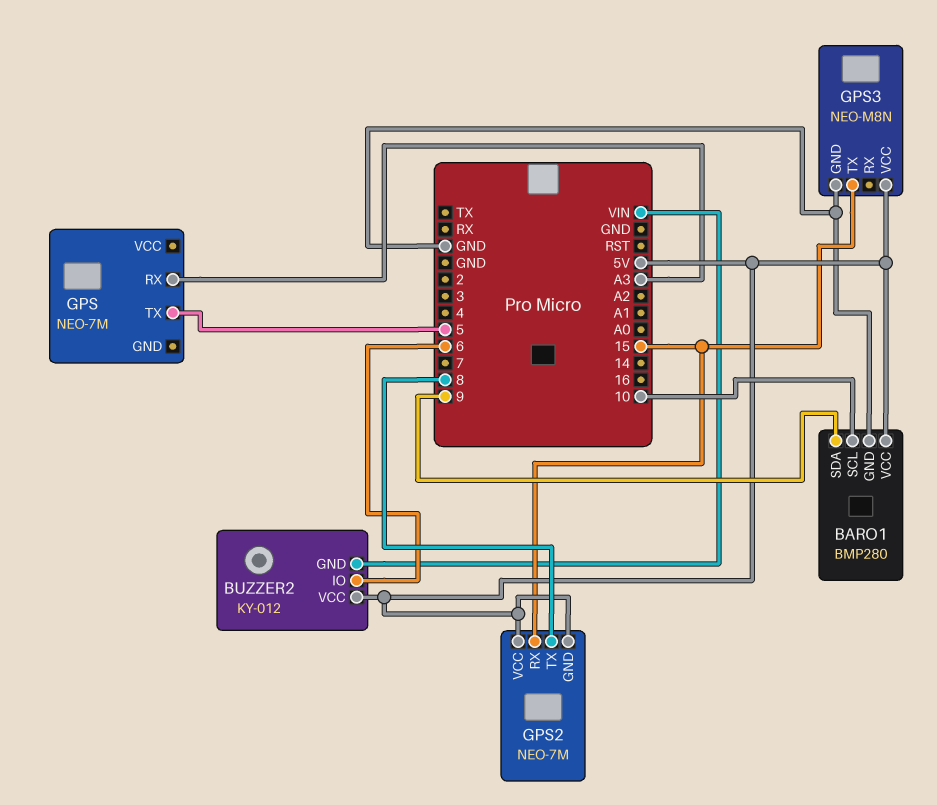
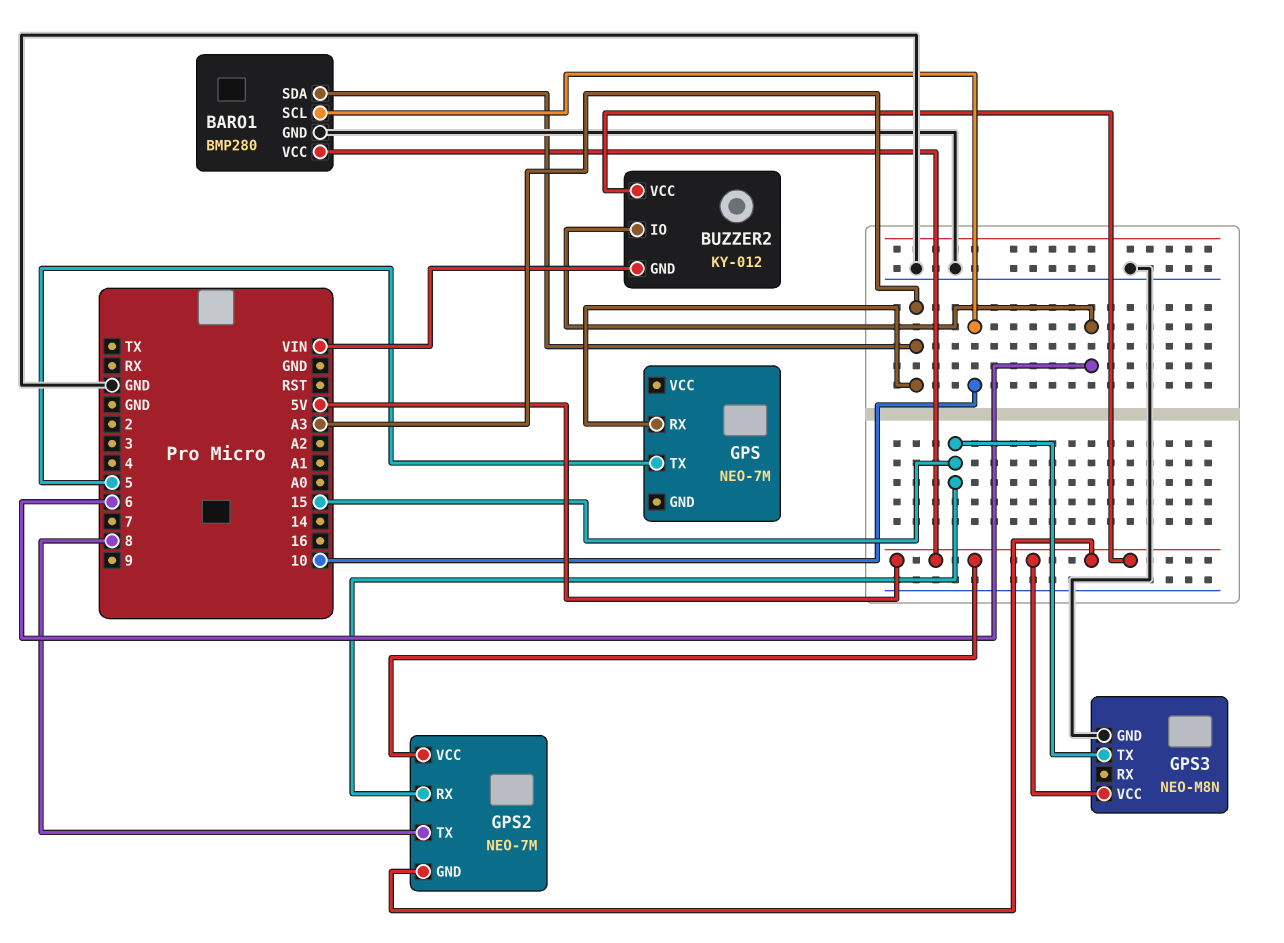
BARO1 pin SDA: 9 -> A3

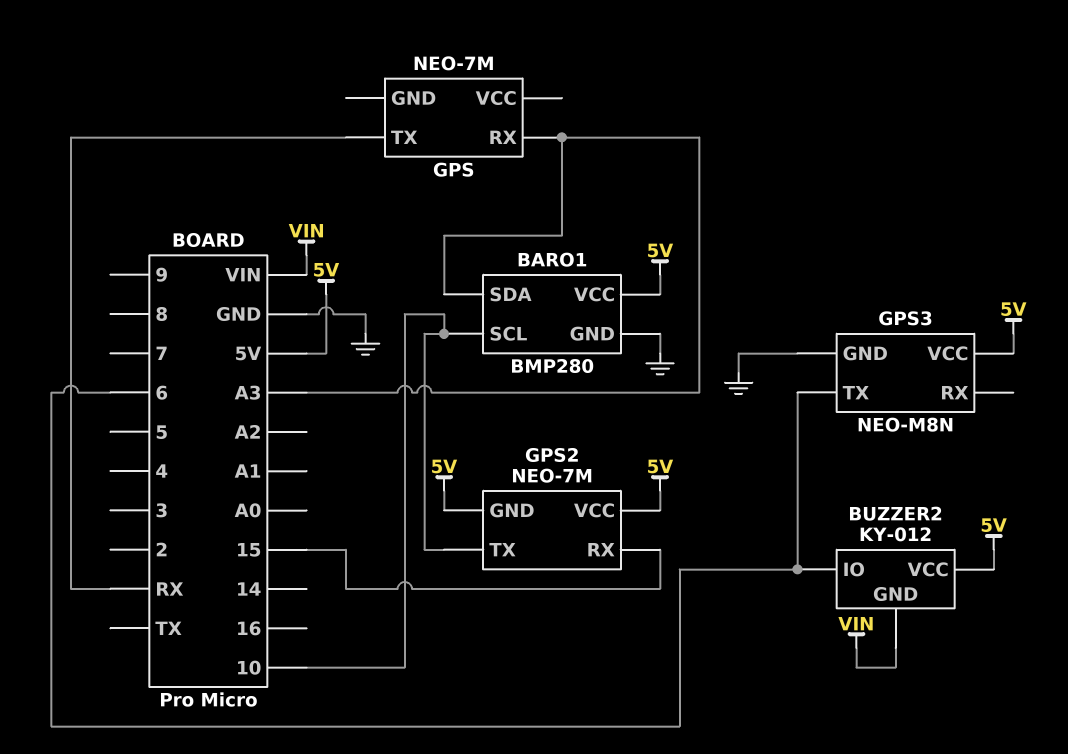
GPS pin TX: 5 -> RX
GPS2 pin TX: 8 -> 10
GPS3 pin TX: 15 -> 6

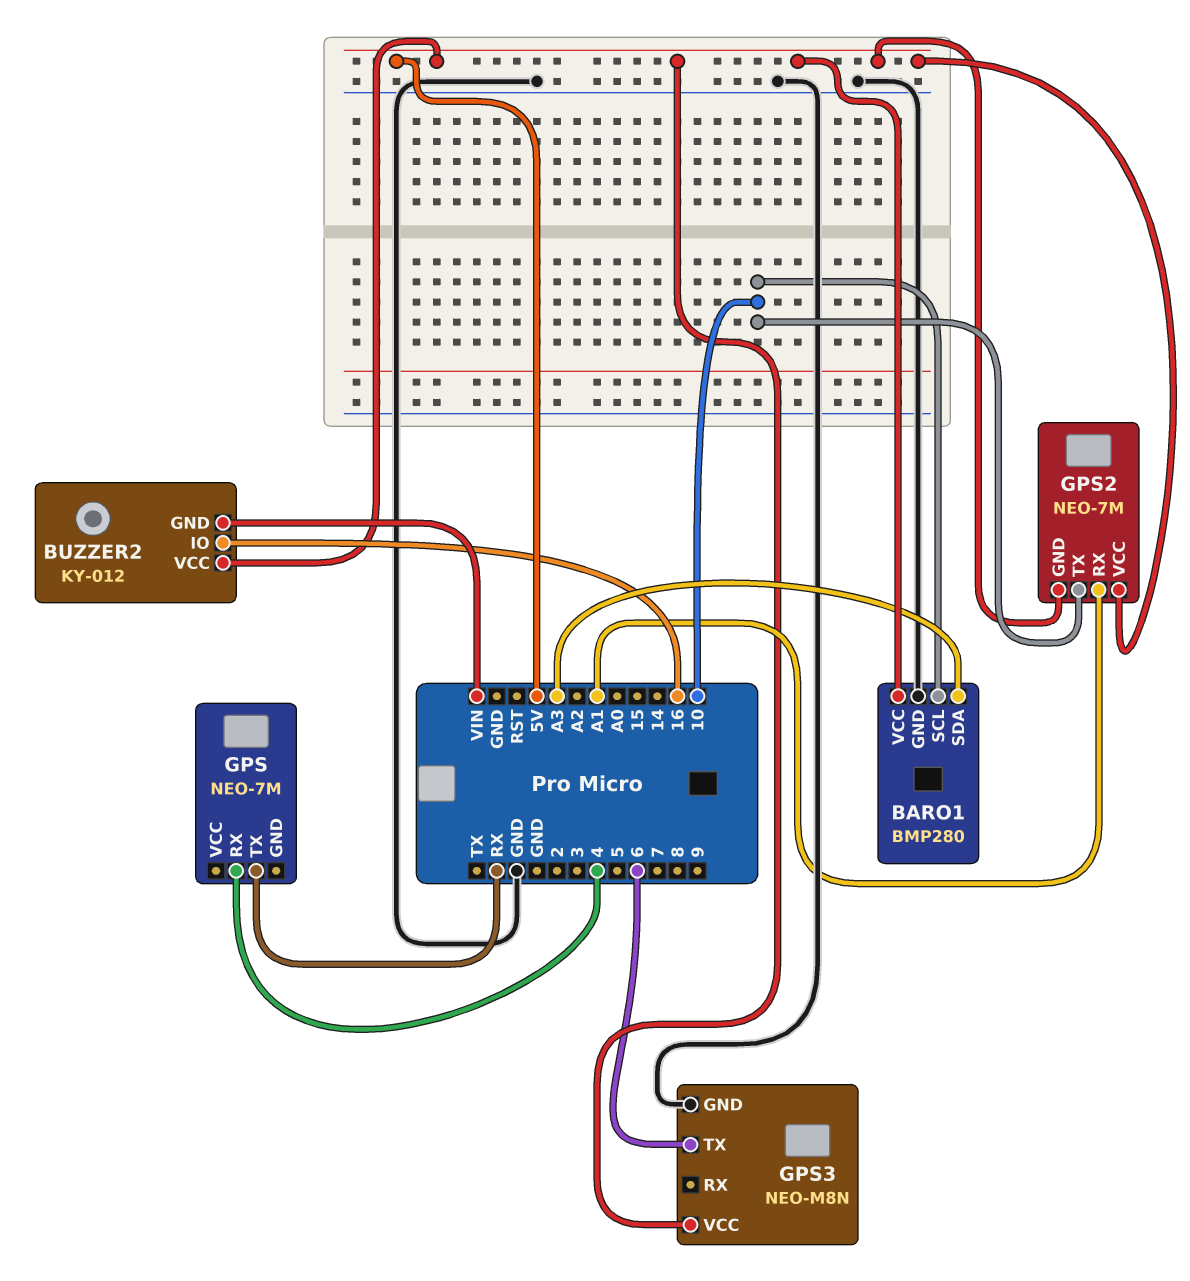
BUZZER2 pin IO: 6 -> 16
GPS pin RX: A3 -> 4
GPS2 pin RX: 15 -> A1

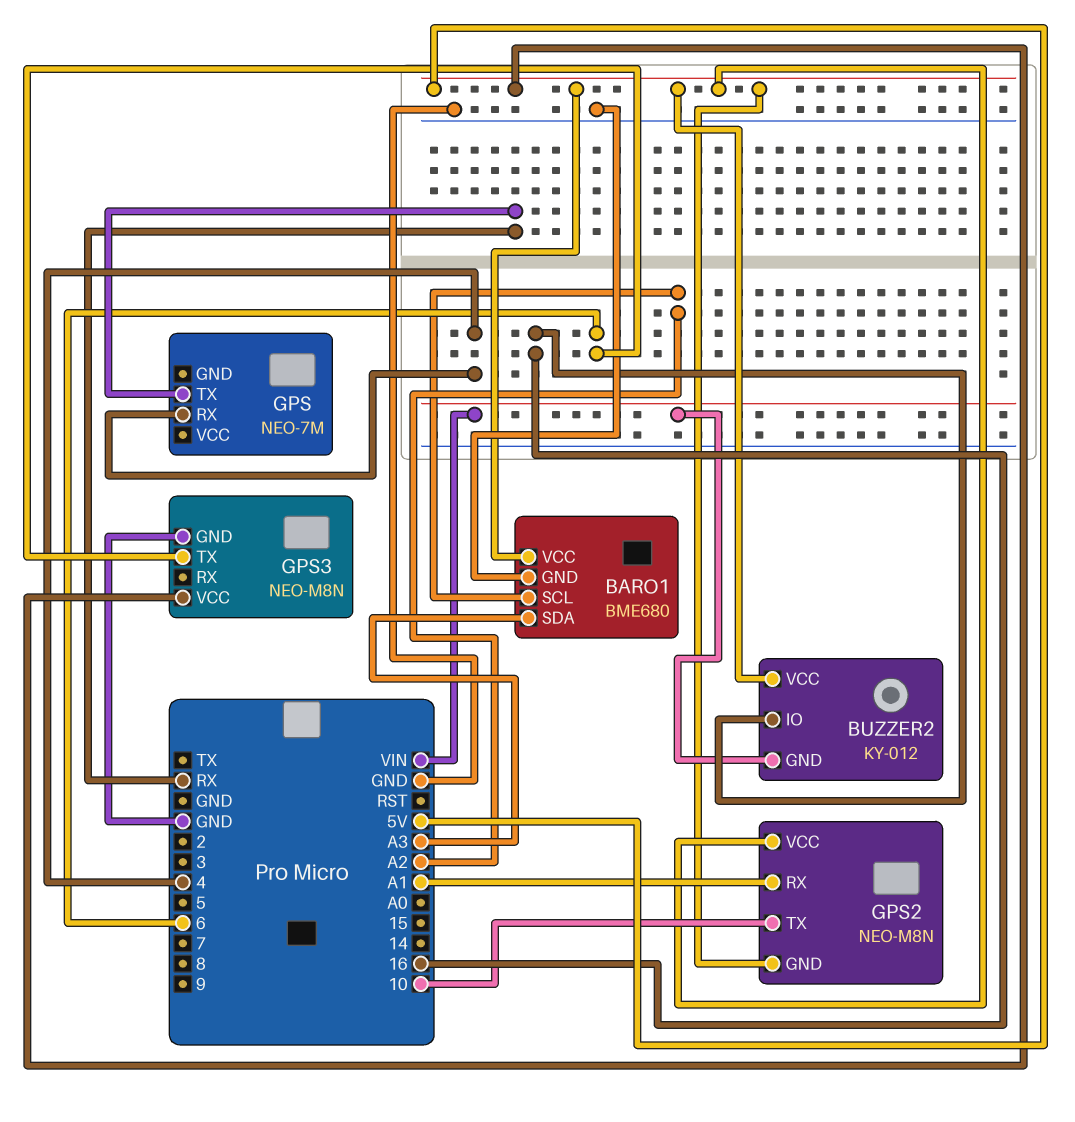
BARO1: BMP280 -> BME680
BARO1 pin SCL: 10 -> A2
GPS2: NEO-7M -> NEO-M8N

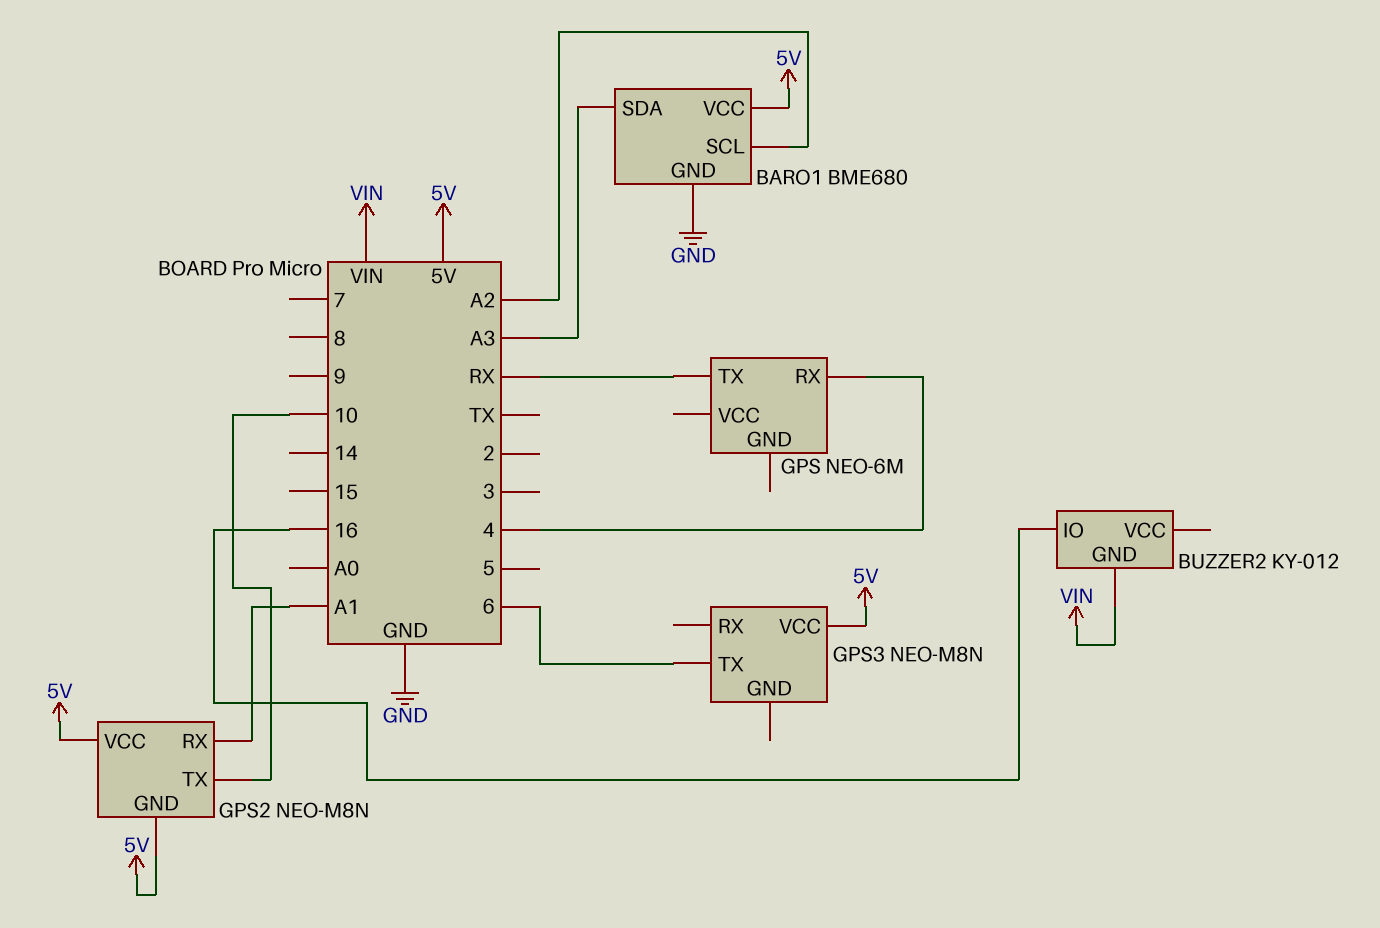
BUZZER2 pin VCC: 5V -> none
GPS: NEO-7M -> NEO-6M
GPS3 pin GND: GND -> none

